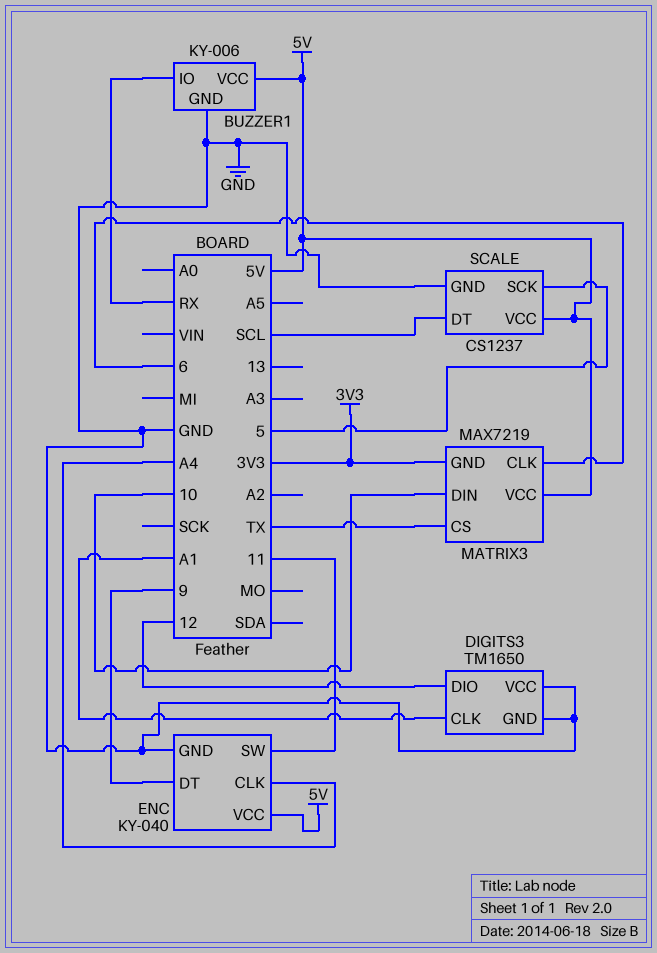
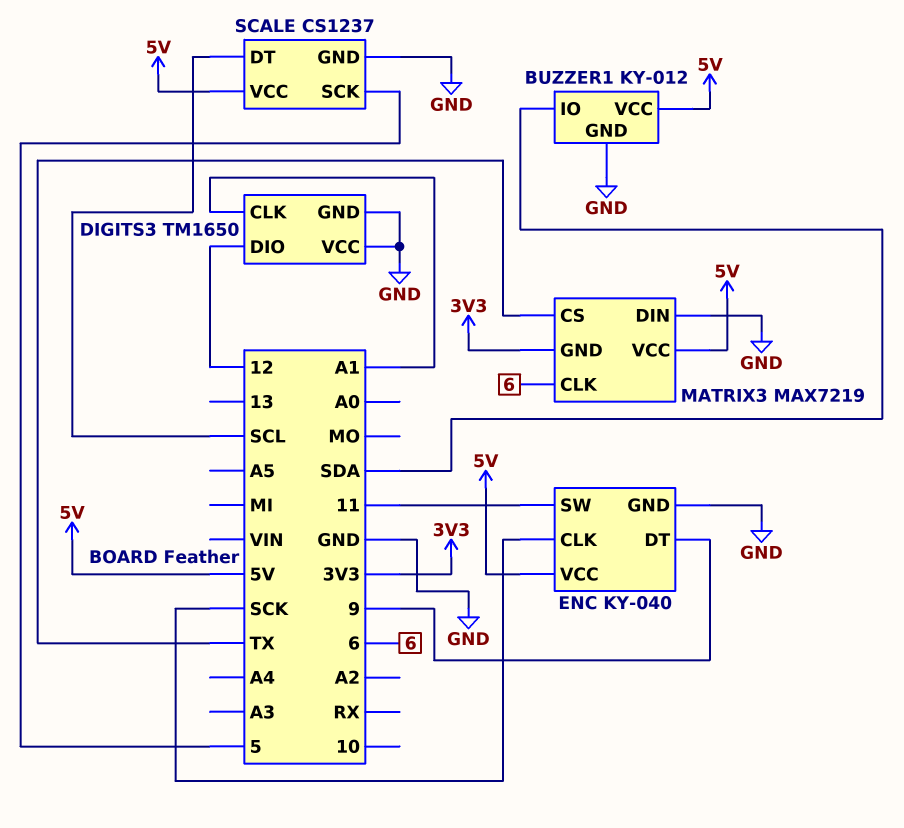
BUZZER1: KY-006 -> KY-012
BUZZER1 pin IO: RX -> SDA
ENC pin CLK: A4 -> SCK
MATRIX3 pin DIN: 10 -> GND

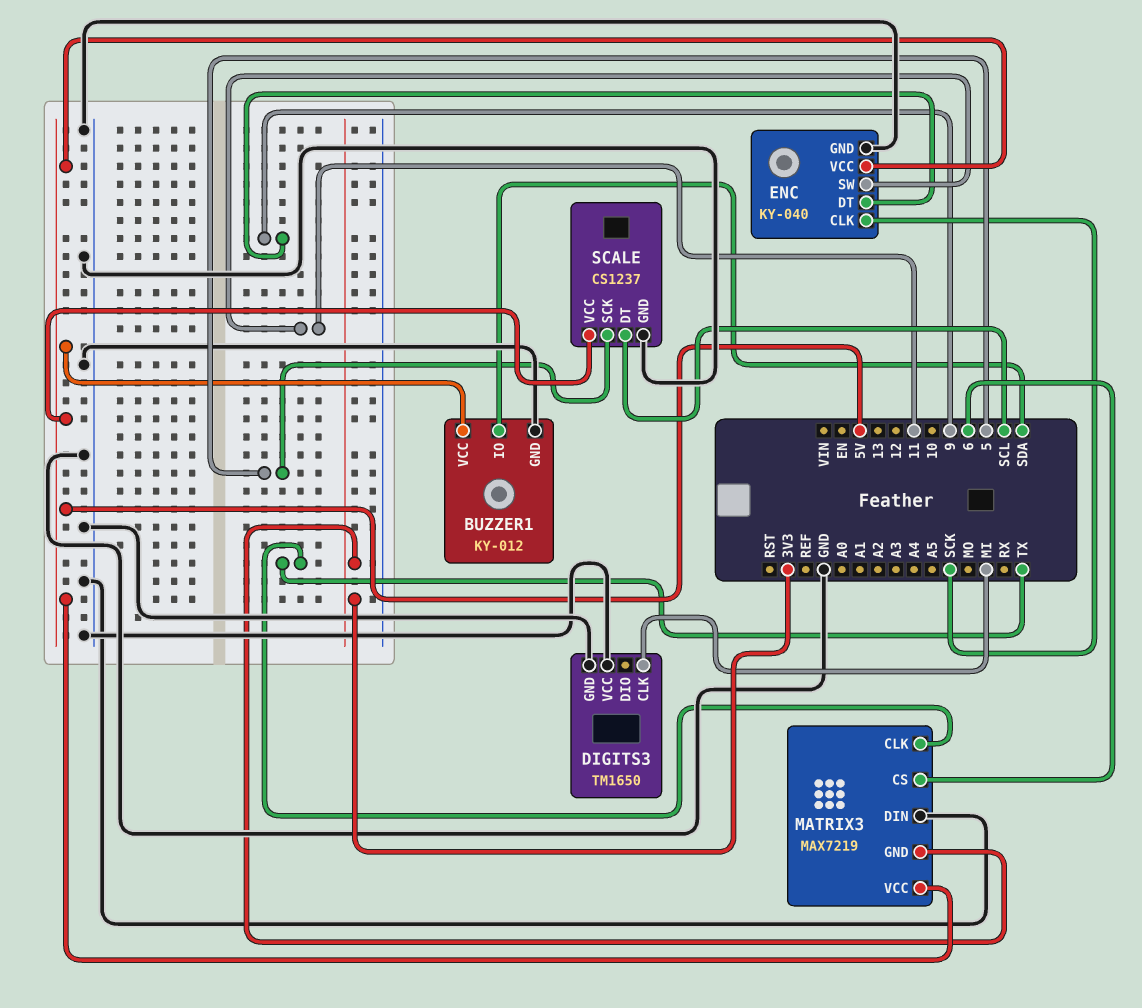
DIGITS3 pin CLK: A1 -> MI
DIGITS3 pin DIO: 12 -> none
MATRIX3 pin CLK: 6 -> TX
MATRIX3 pin CS: TX -> 6

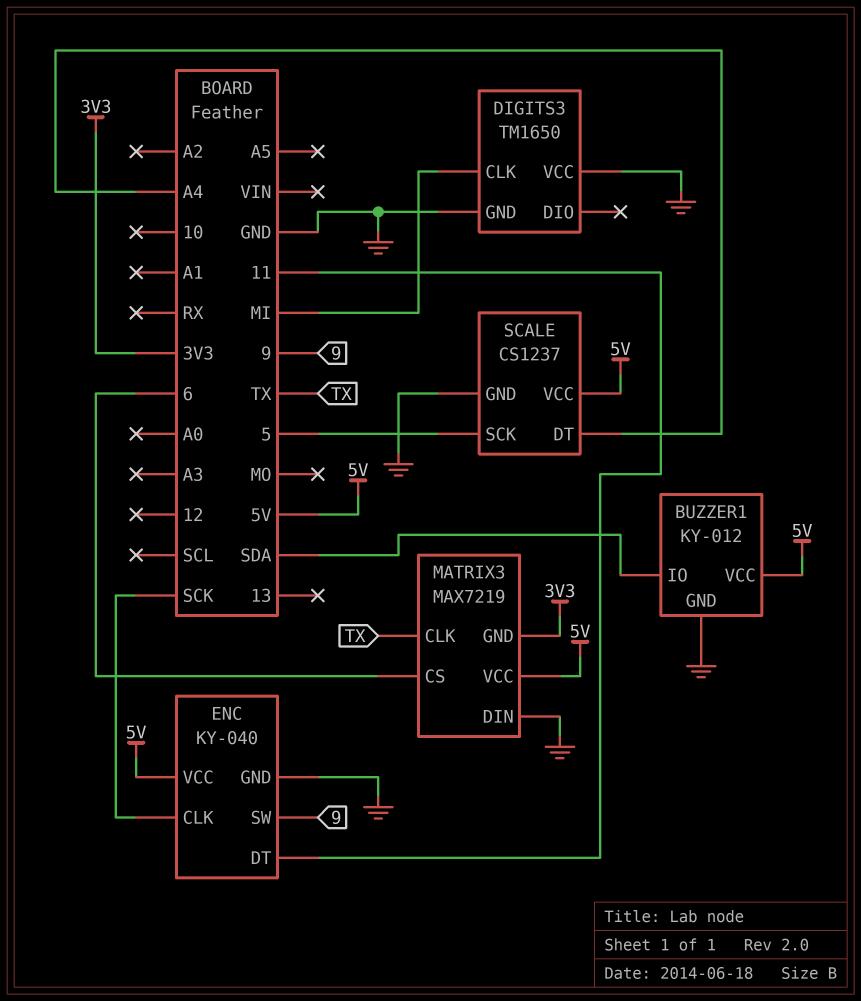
ENC pin DT: 9 -> 11
ENC pin SW: 11 -> 9
SCALE pin DT: SCL -> A4

